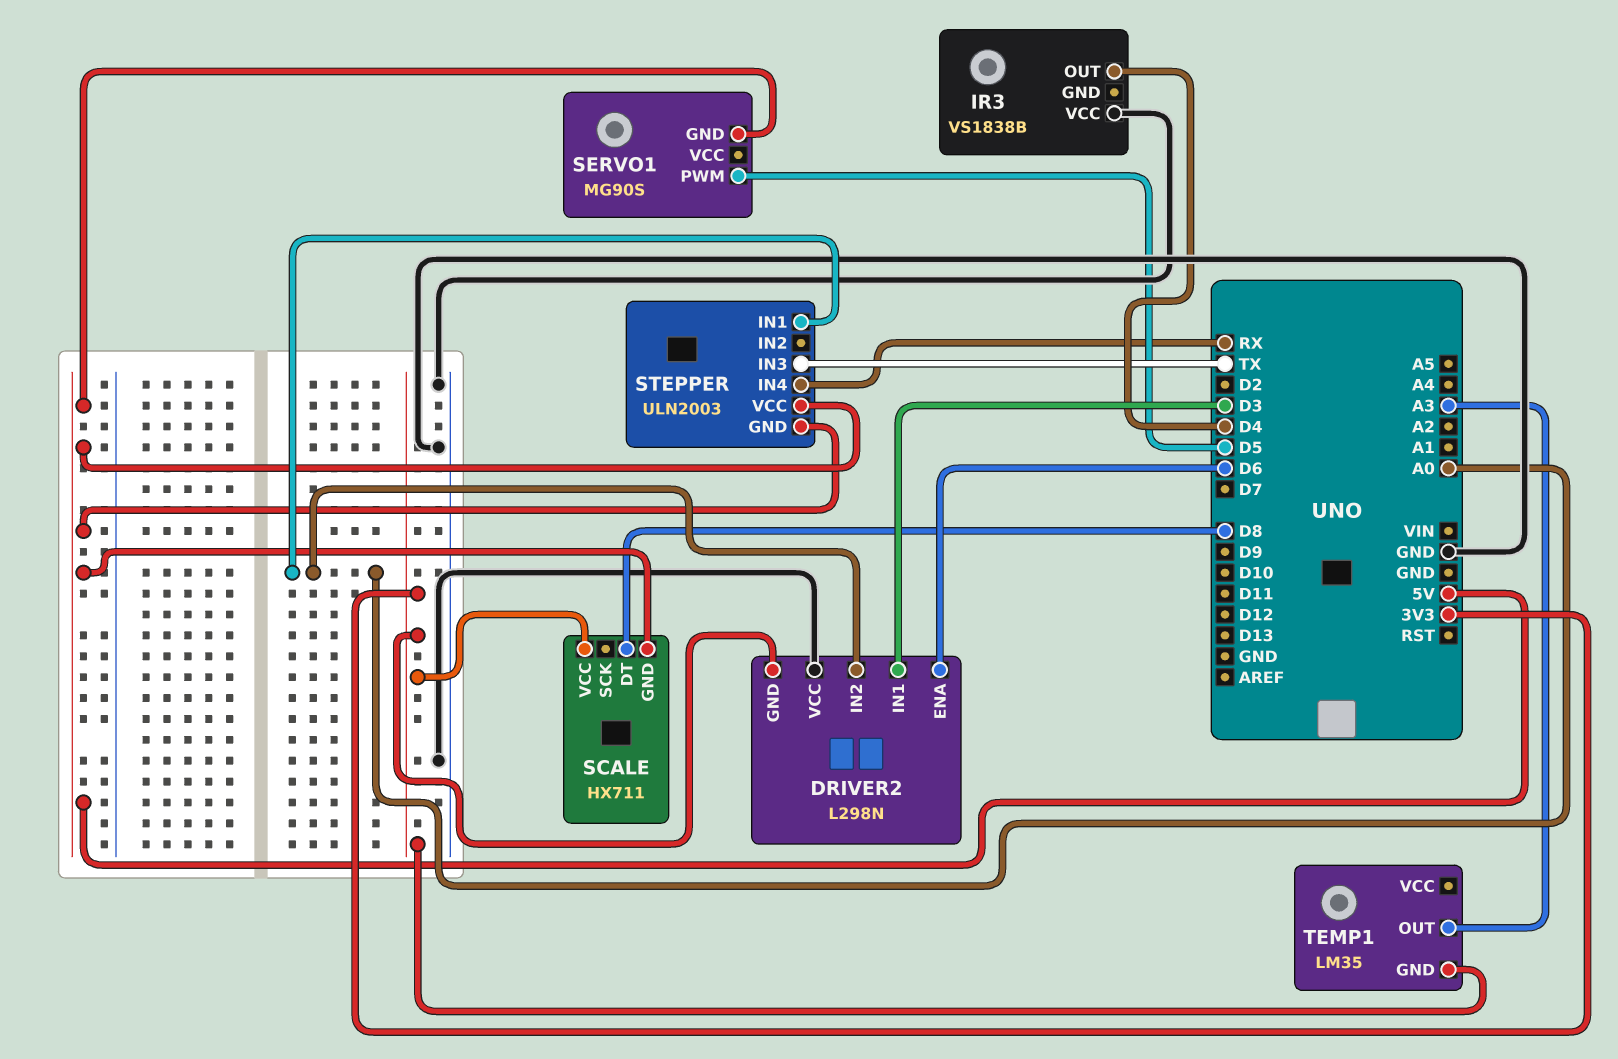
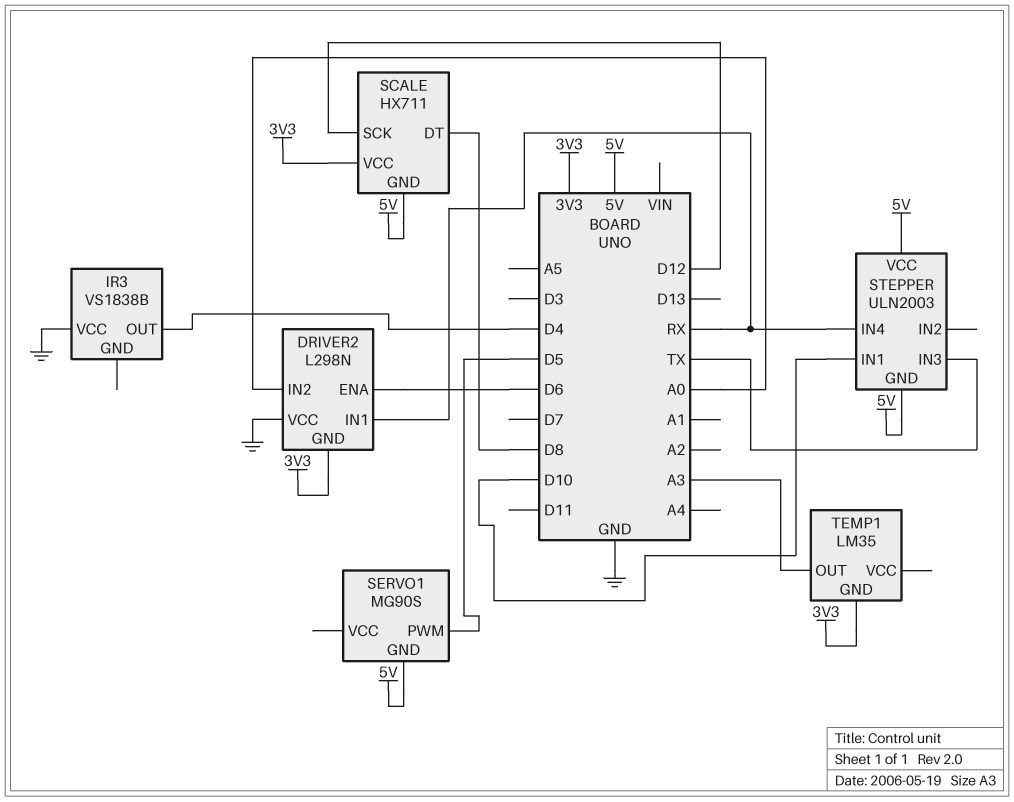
DRIVER2 pin IN1: D3 -> RX
SCALE pin SCK: none -> D12
STEPPER pin IN1: A0 -> D10

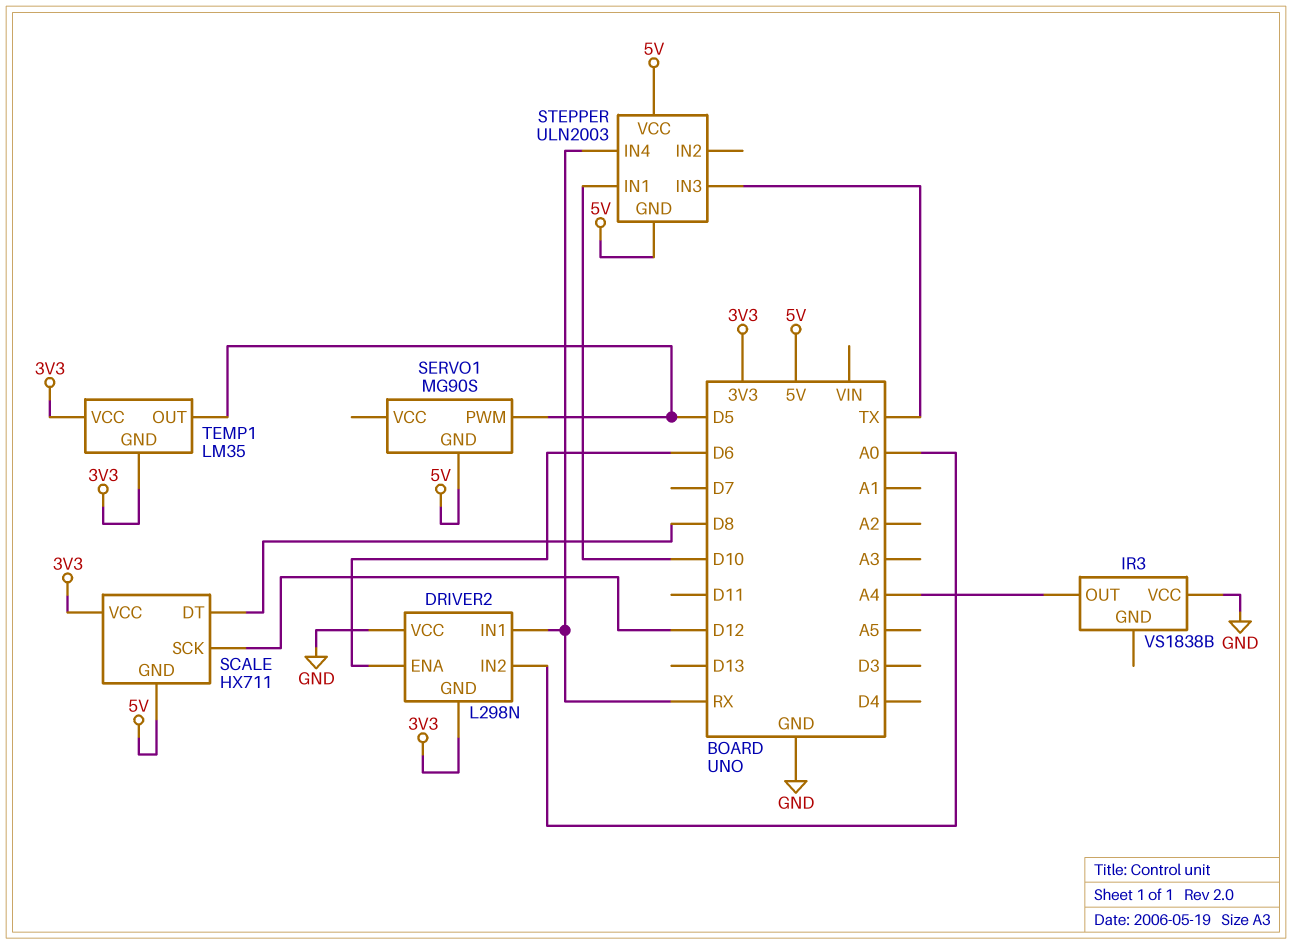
IR3 pin OUT: D4 -> A4
TEMP1 pin OUT: A3 -> D5
TEMP1 pin VCC: none -> 3V3

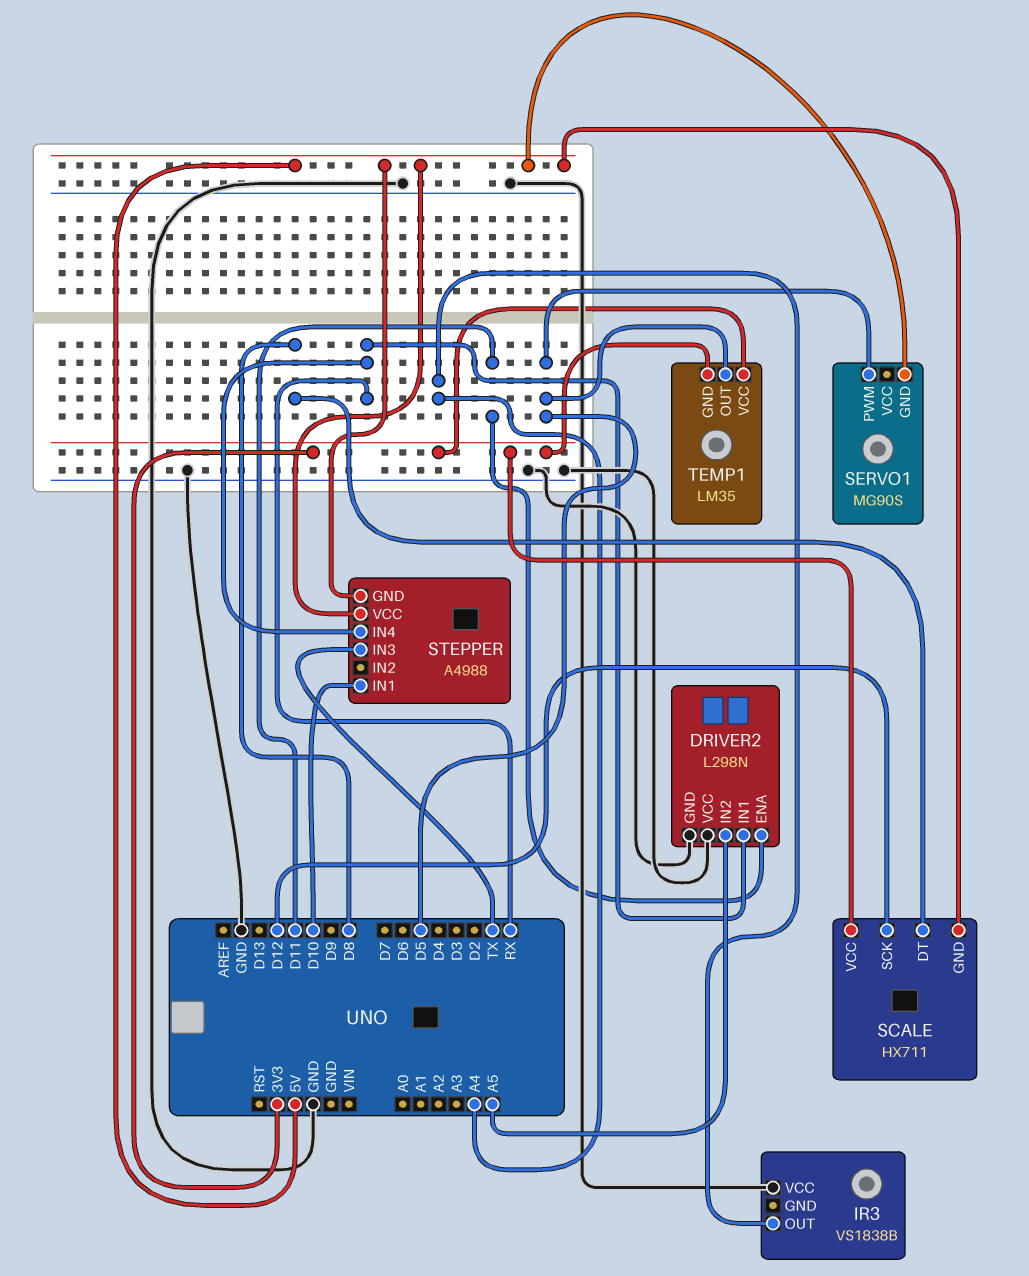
DRIVER2 pin ENA: D6 -> D11
DRIVER2 pin GND: 3V3 -> GND
DRIVER2 pin IN2: A0 -> A5
STEPPER: ULN2003 -> A4988

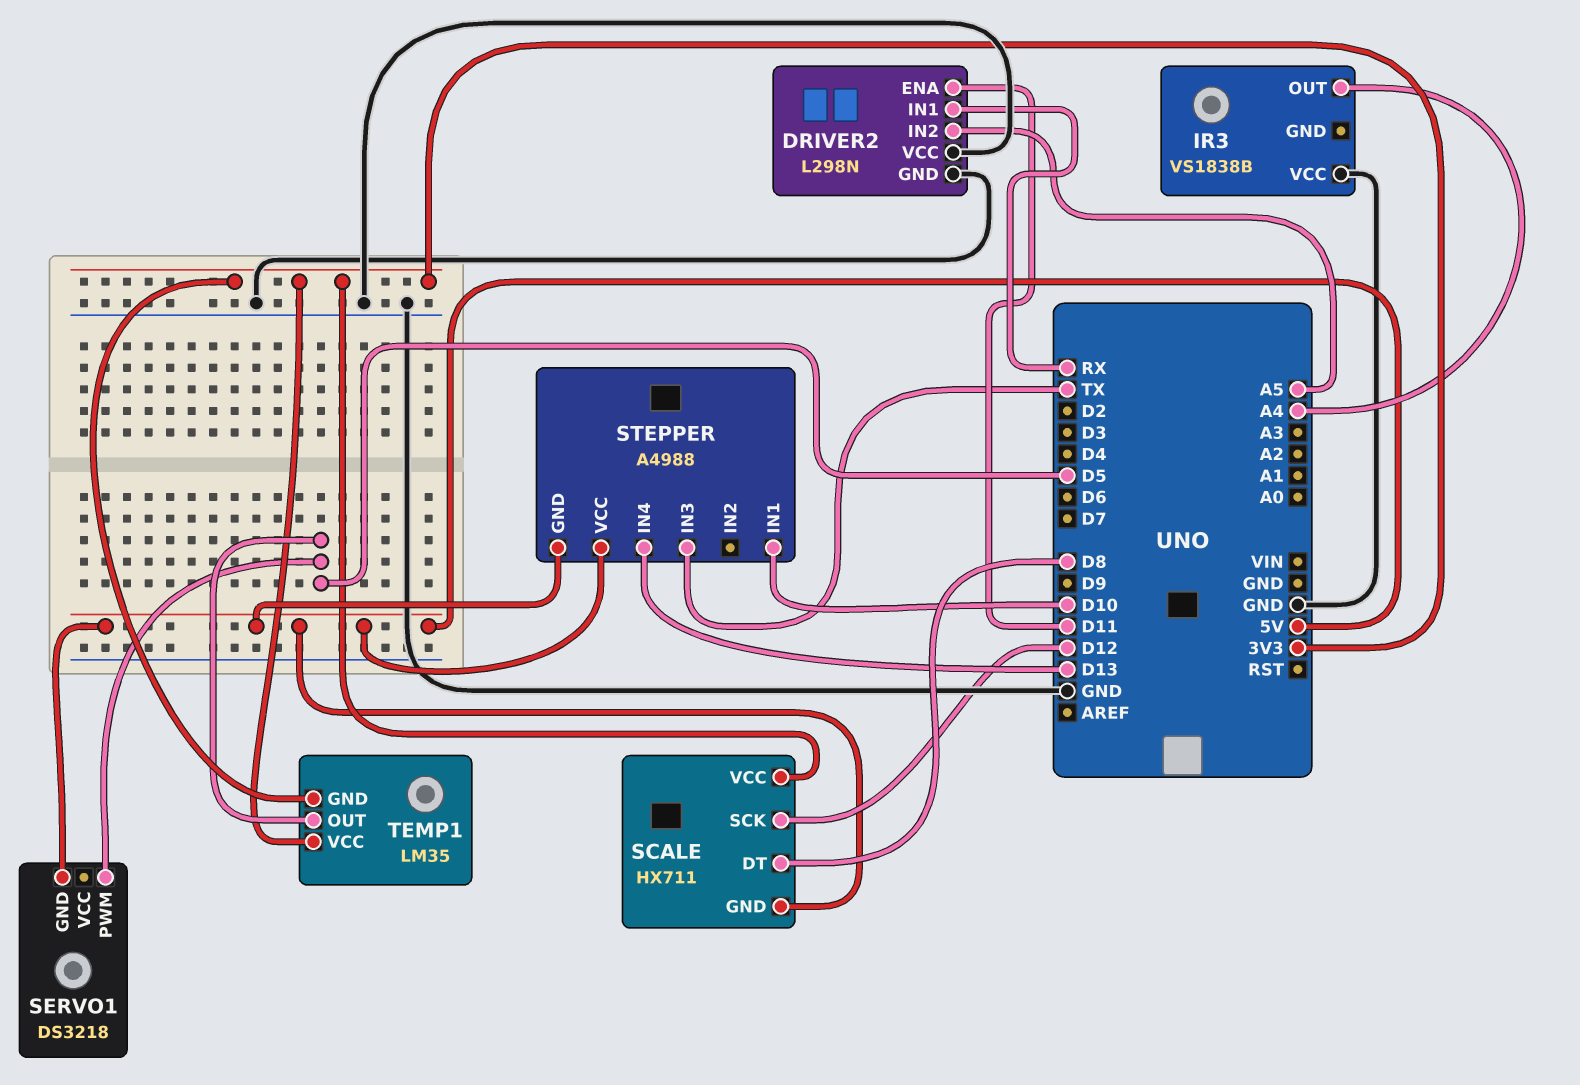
SERVO1: MG90S -> DS3218
STEPPER pin IN4: RX -> D13

